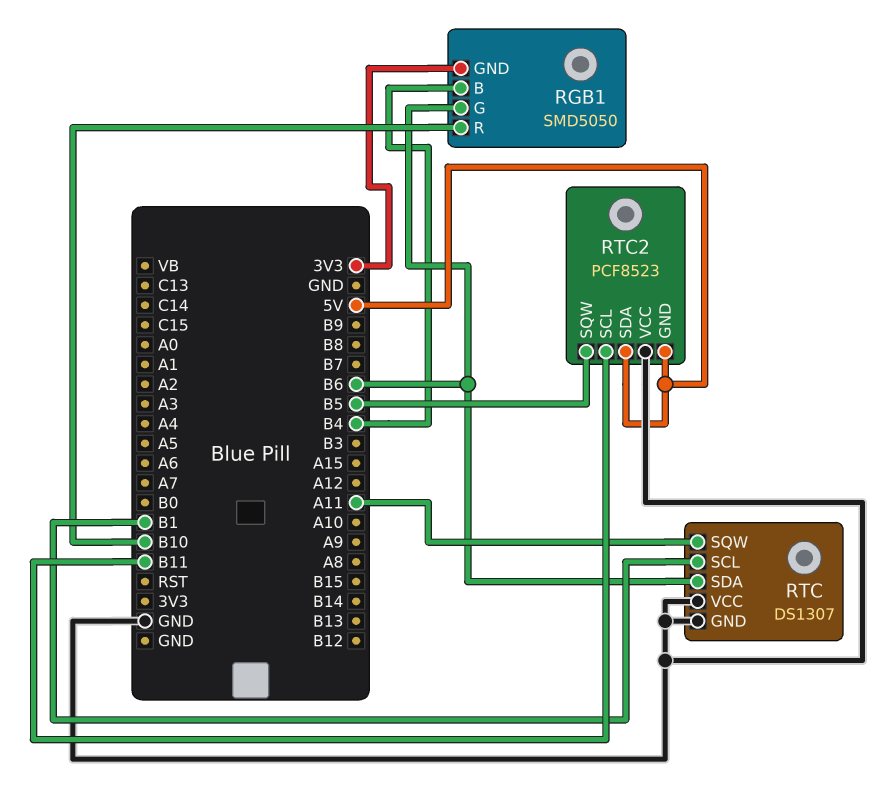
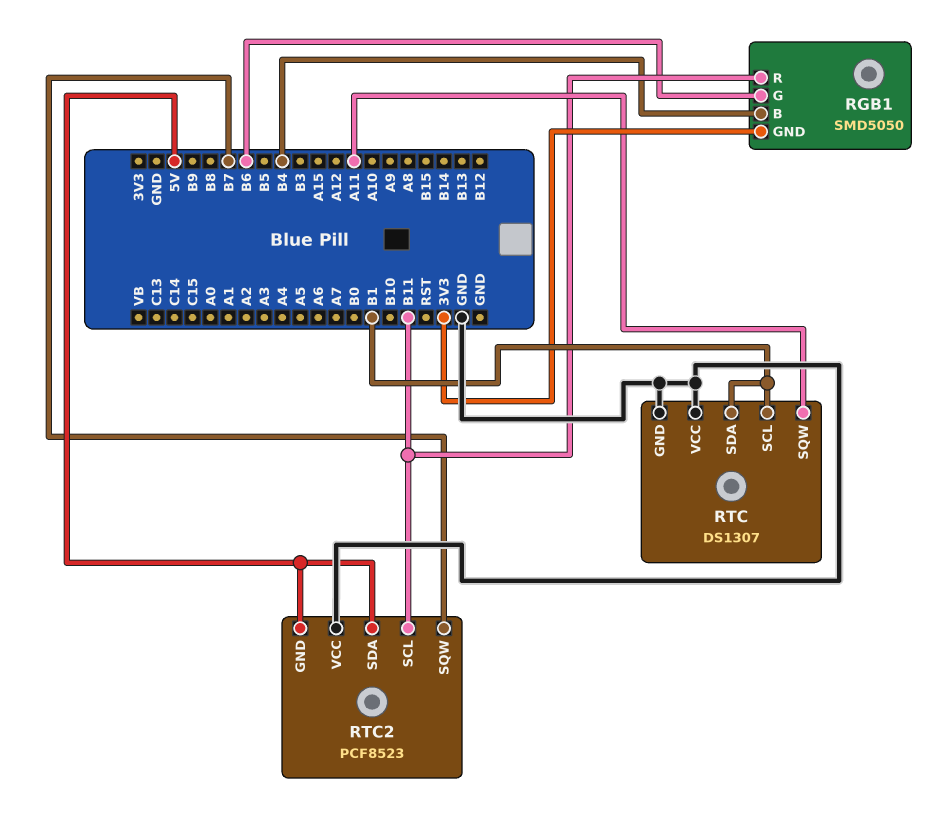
RGB1 pin R: B10 -> B11
RTC pin SDA: B6 -> B1
RTC2 pin SQW: B5 -> B7

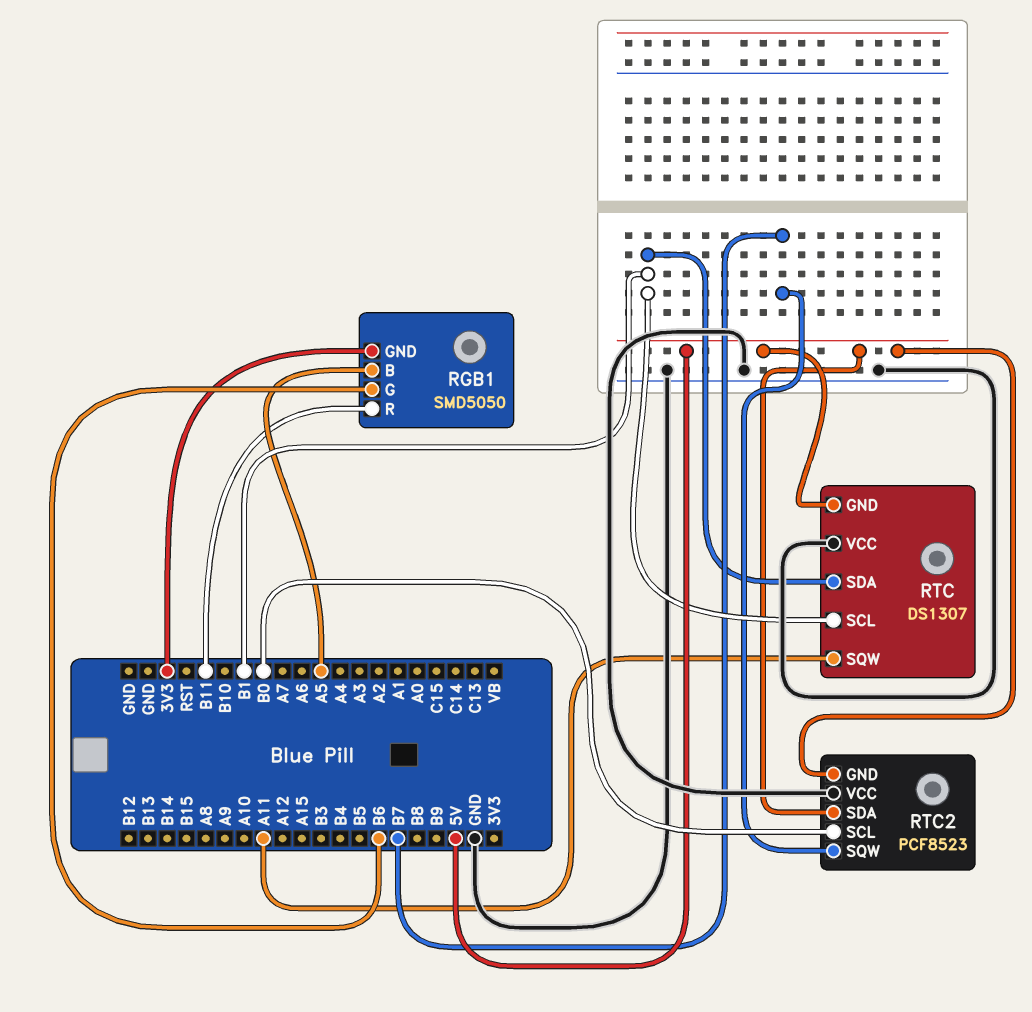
RGB1 pin B: B4 -> A5
RTC pin GND: GND -> 5V
RTC2 pin SCL: B11 -> B0

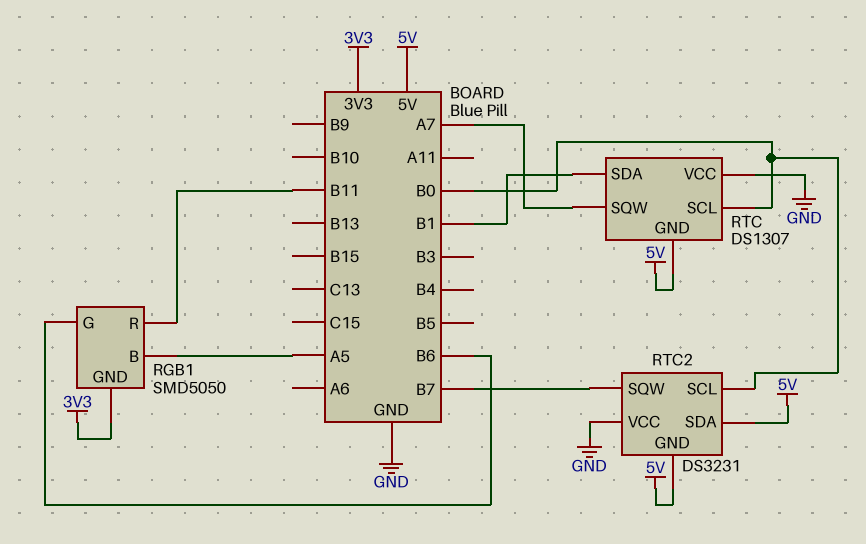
RTC pin SCL: B1 -> B0
RTC pin SQW: A11 -> A7
RTC2: PCF8523 -> DS3231

